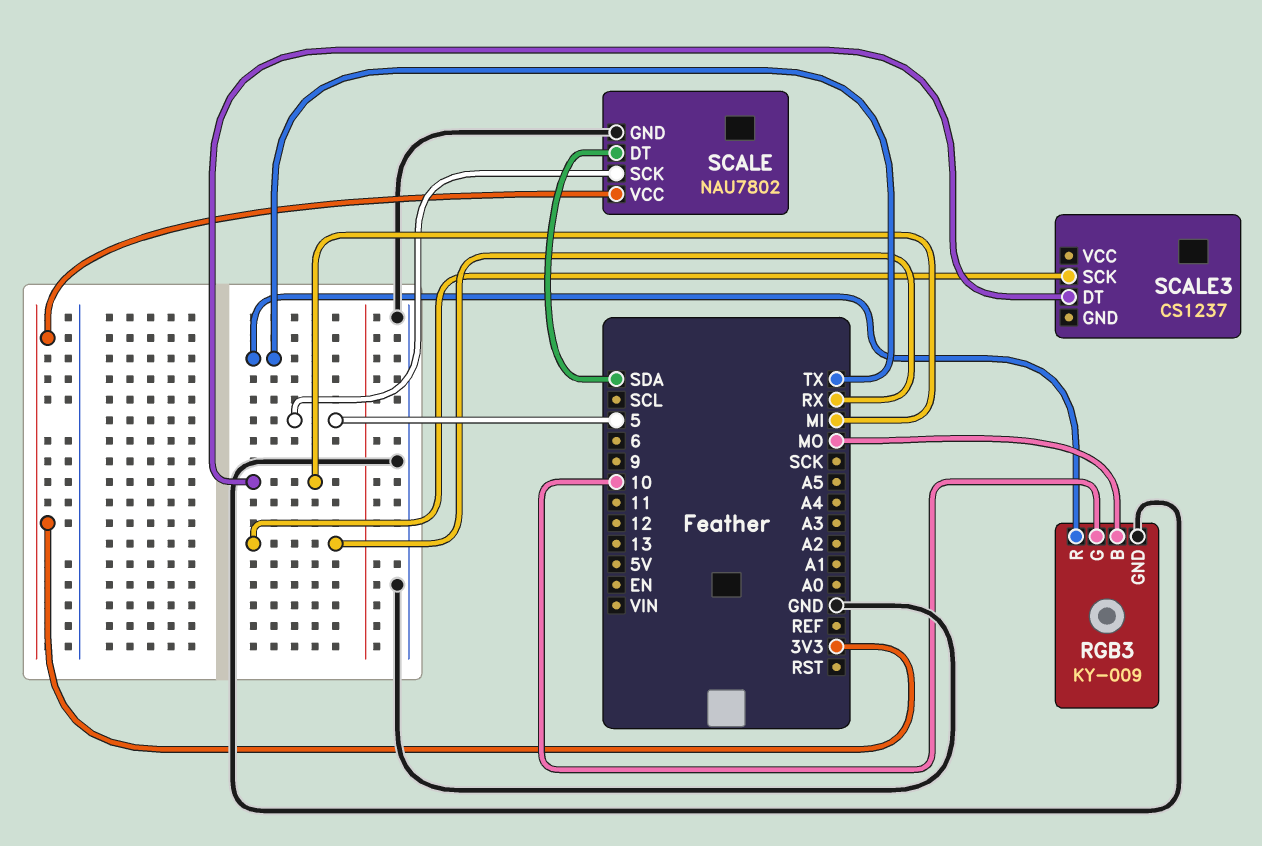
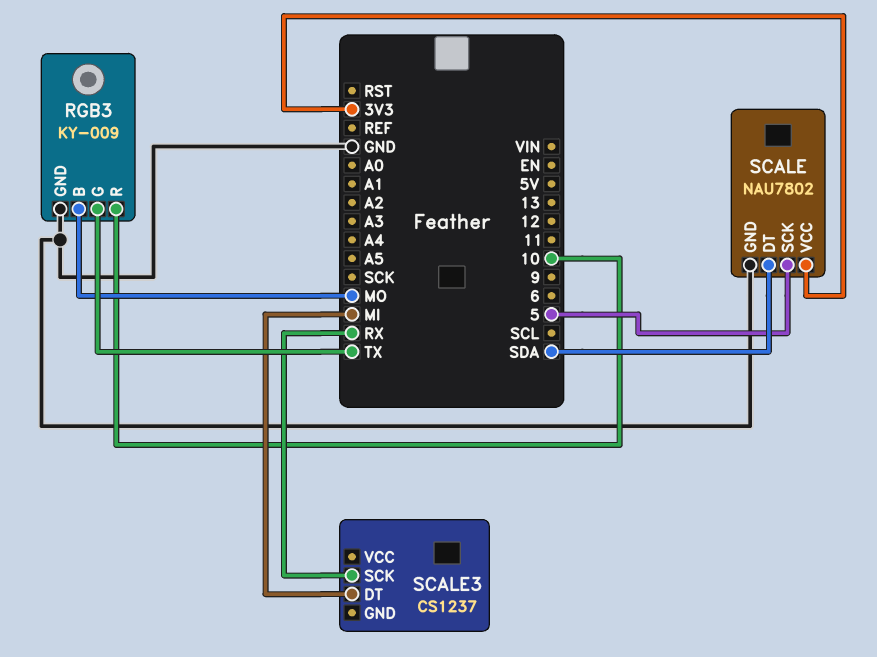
RGB3 pin G: 10 -> TX
RGB3 pin R: TX -> 10

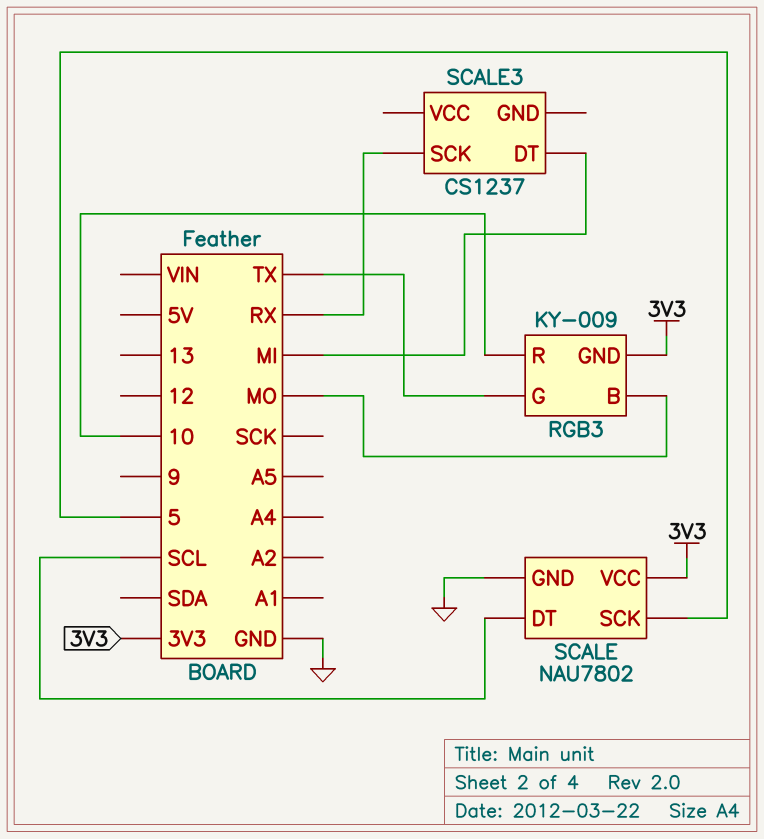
RGB3 pin GND: GND -> 3V3
SCALE pin DT: SDA -> SCL

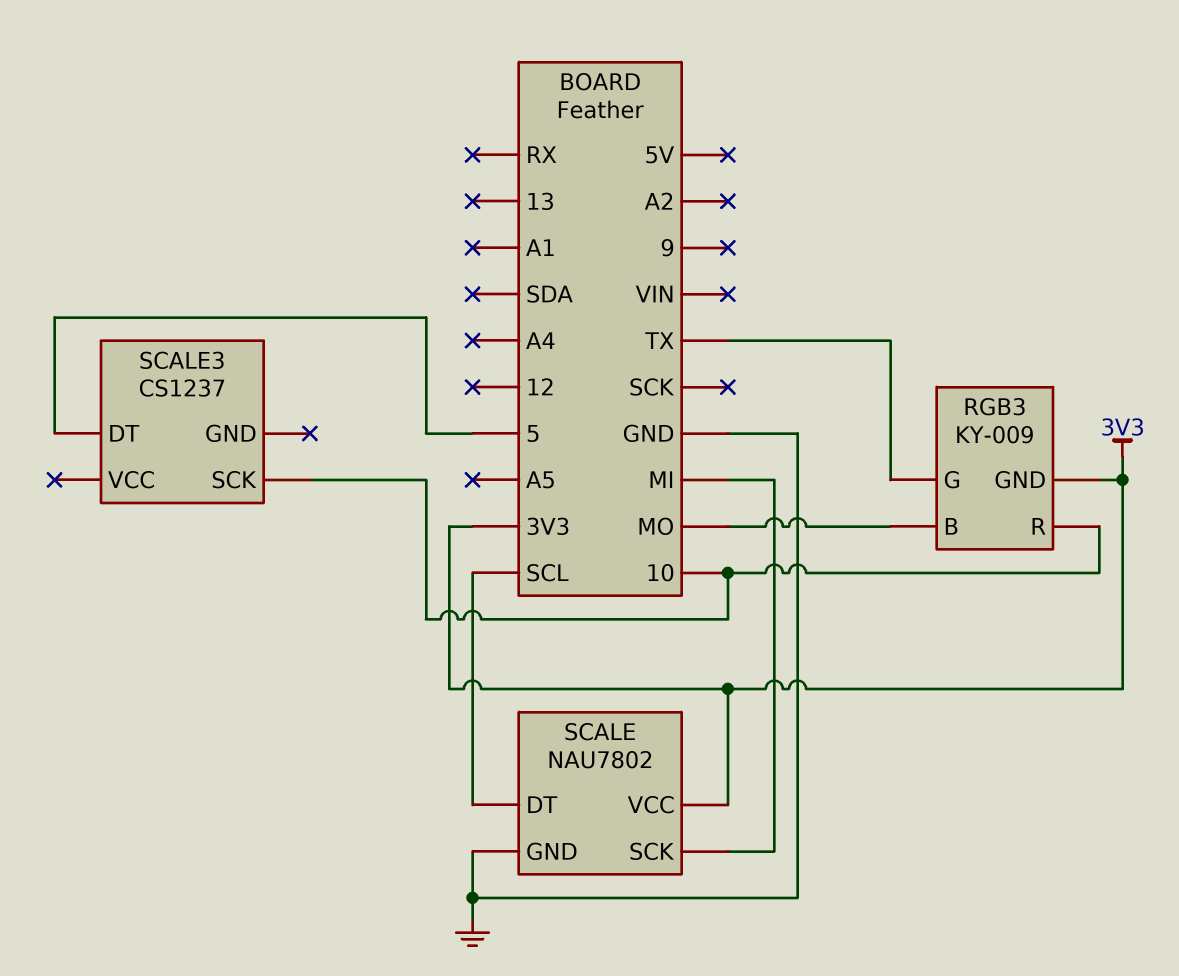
SCALE pin SCK: 5 -> MI
SCALE3 pin DT: MI -> 5
SCALE3 pin SCK: RX -> 10

